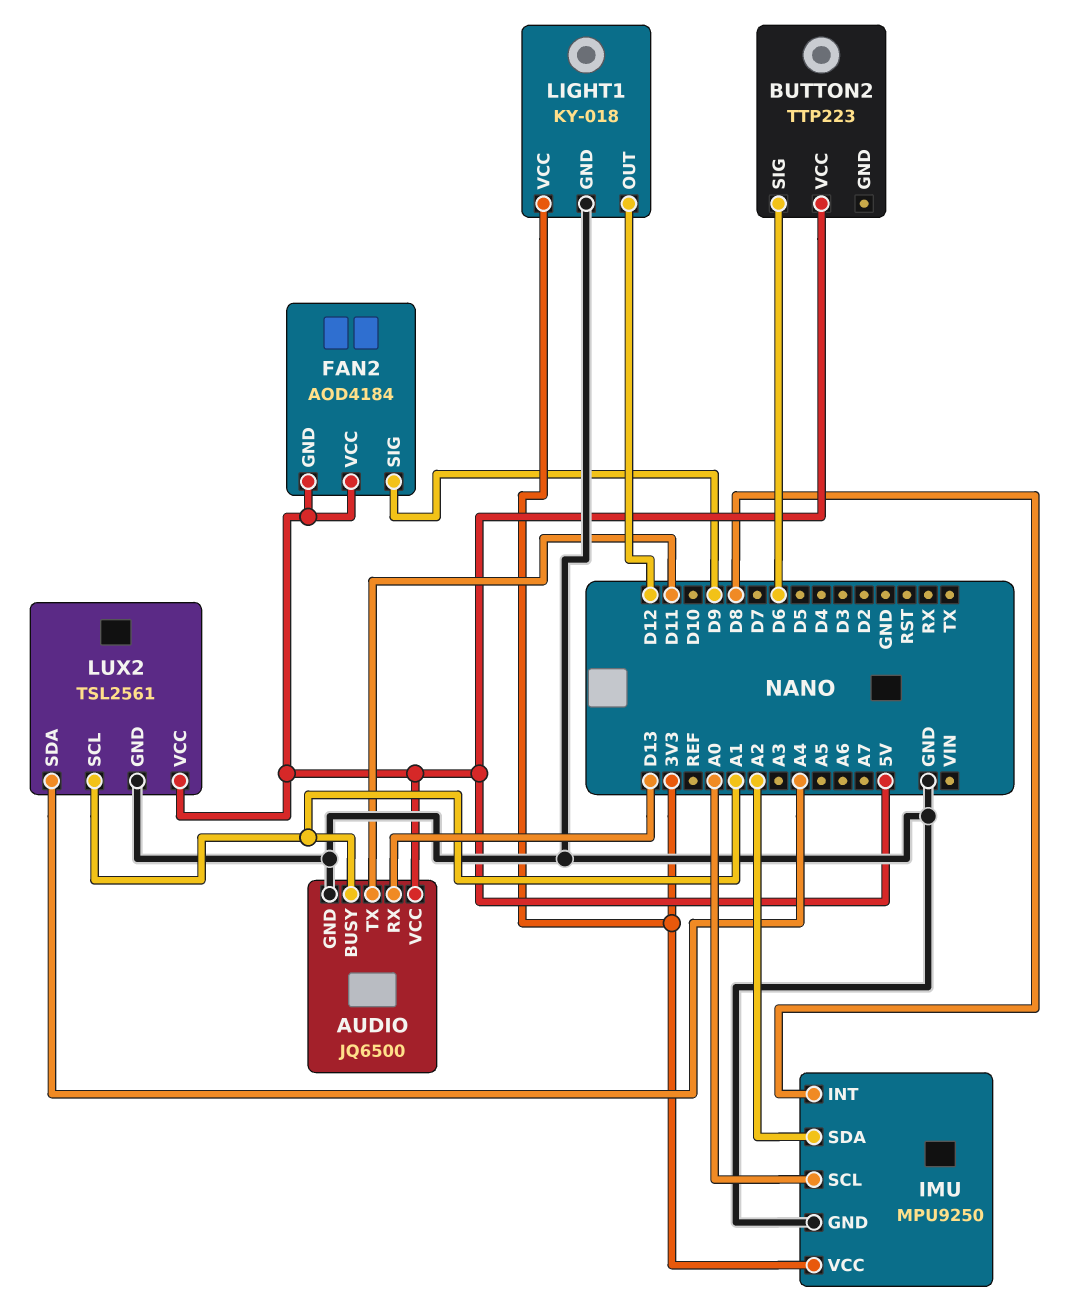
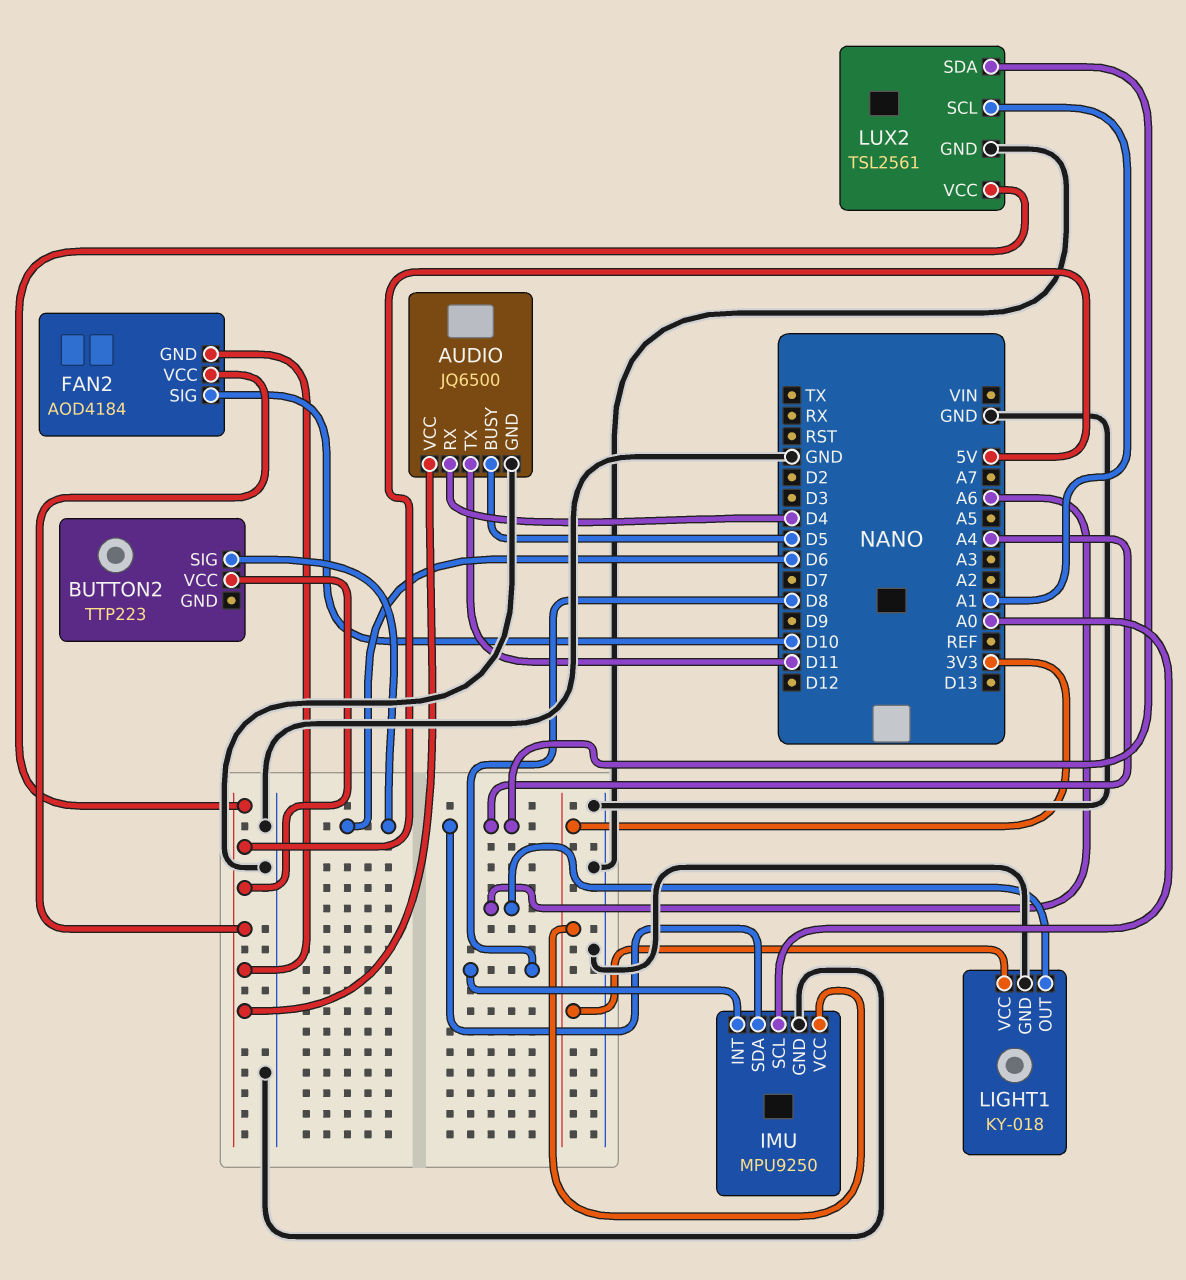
AUDIO pin BUSY: A1 -> D5
AUDIO pin RX: D13 -> D4
FAN2 pin SIG: D9 -> D10
IMU pin SDA: A2 -> A4
LIGHT1 pin OUT: D12 -> A6

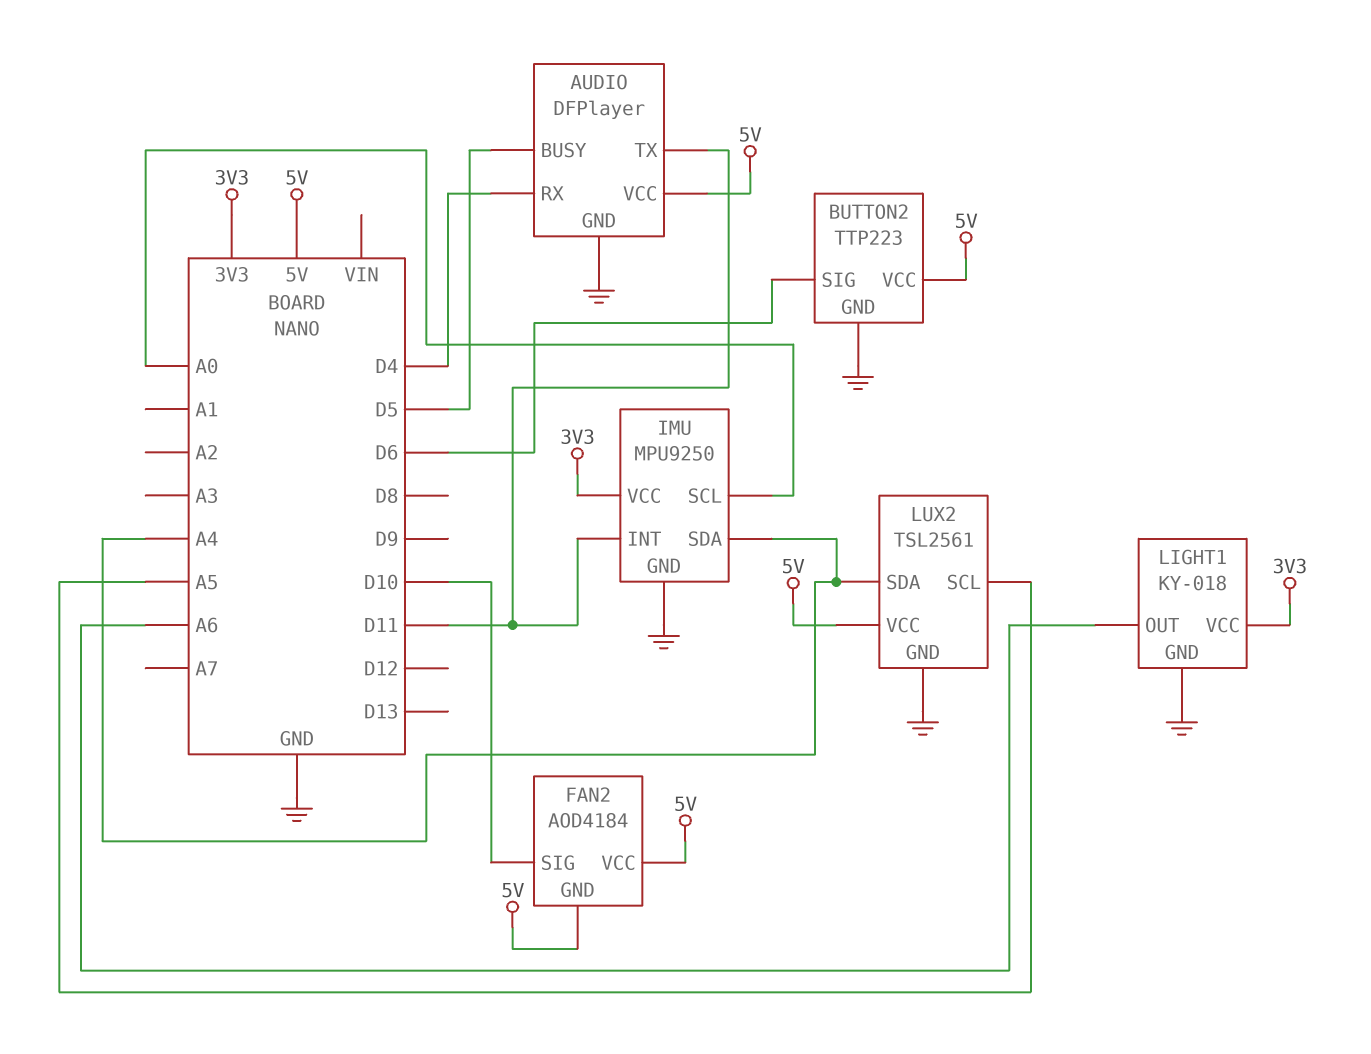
AUDIO: JQ6500 -> DFPlayer
BUTTON2 pin GND: none -> GND
IMU pin INT: D8 -> D11
LUX2 pin SCL: A1 -> A5

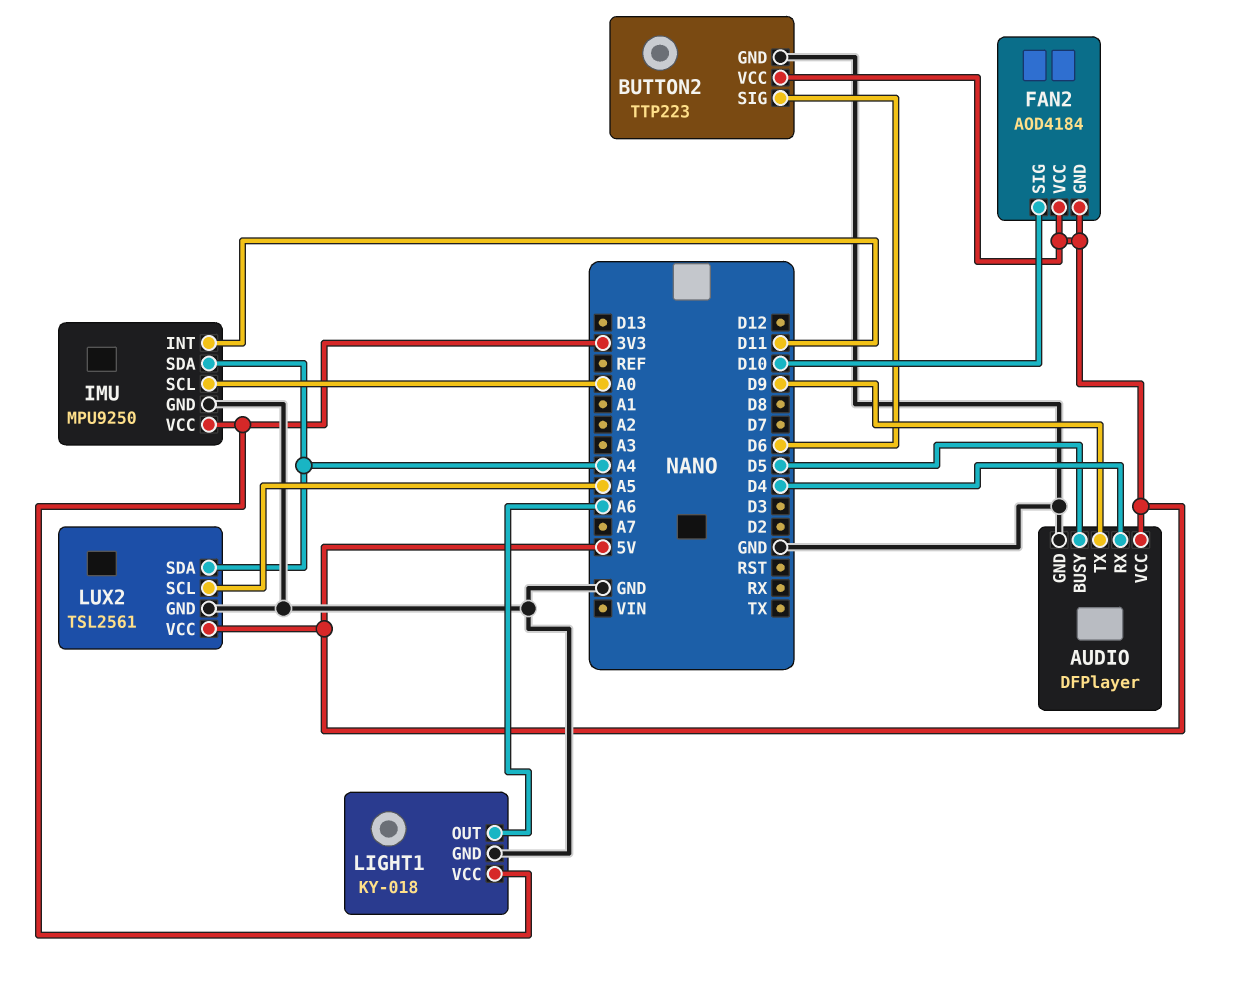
AUDIO pin TX: D11 -> D9

